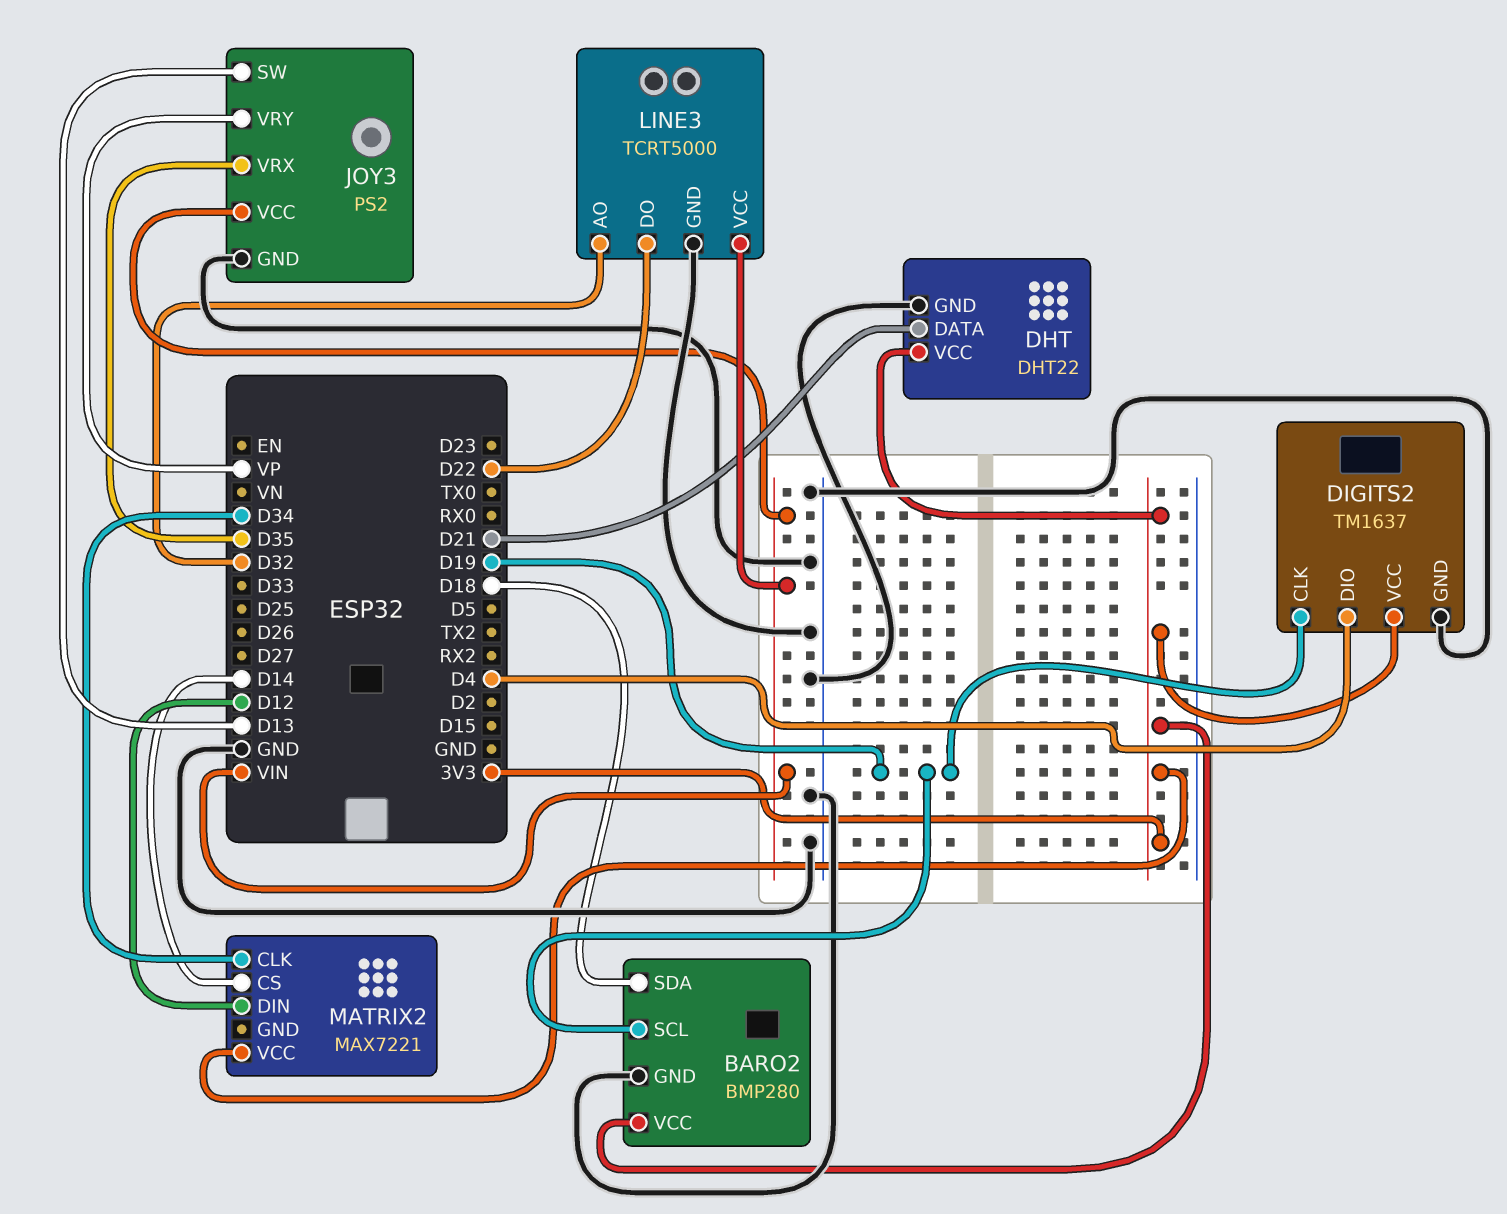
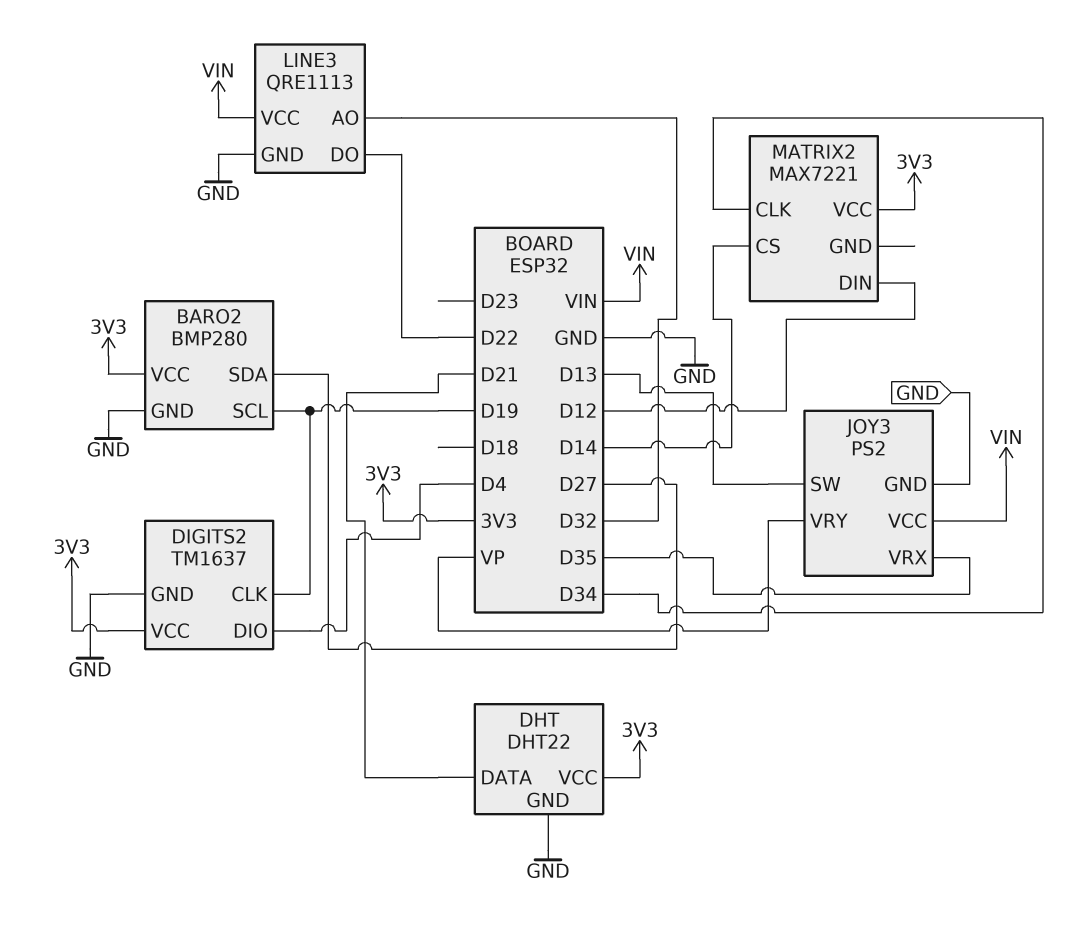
BARO2 pin SDA: D18 -> D27
LINE3: TCRT5000 -> QRE1113

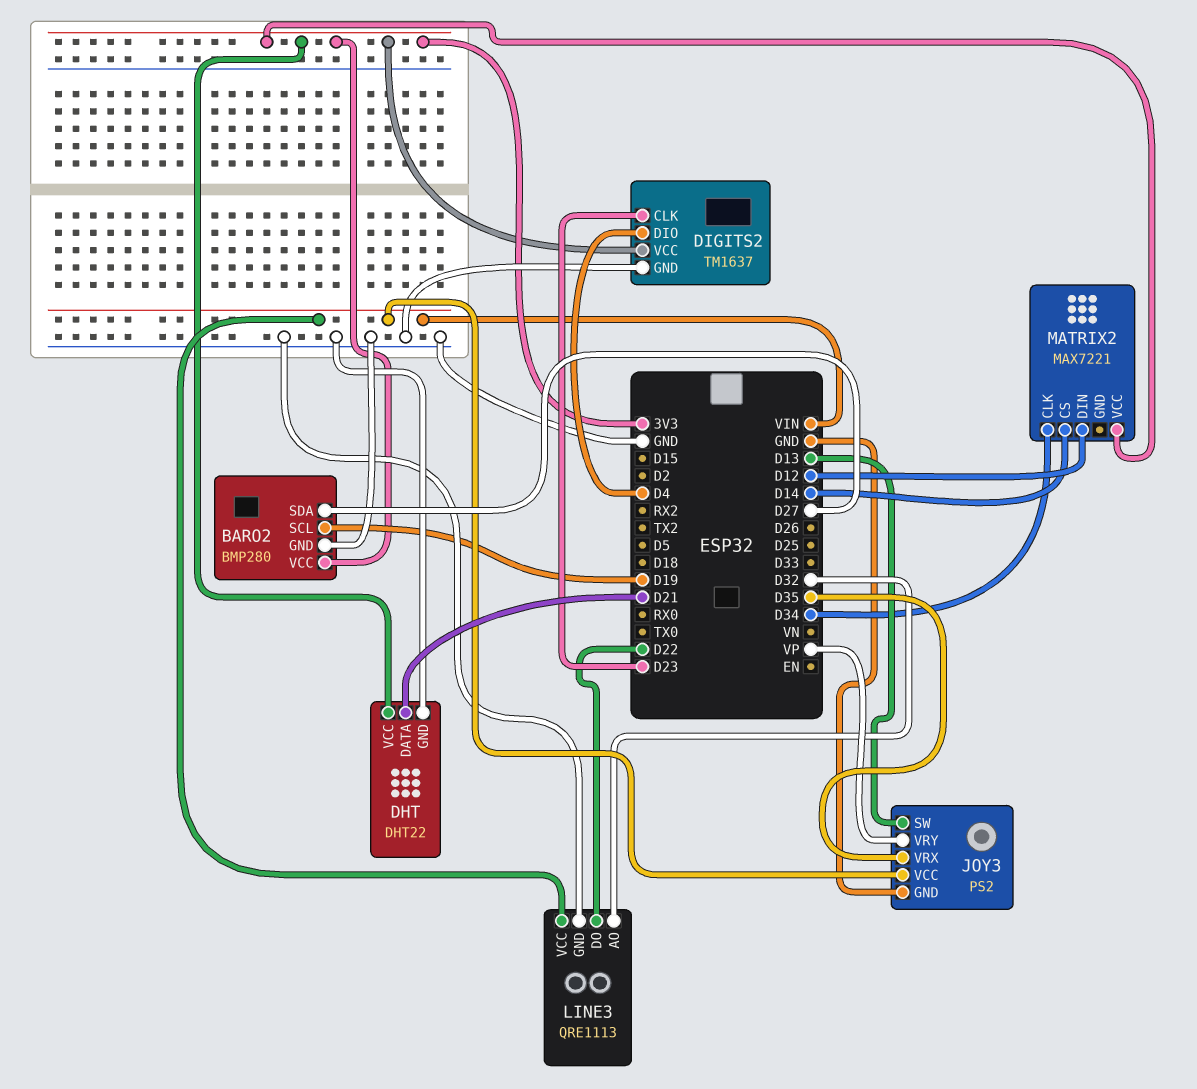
DIGITS2 pin CLK: D19 -> D23

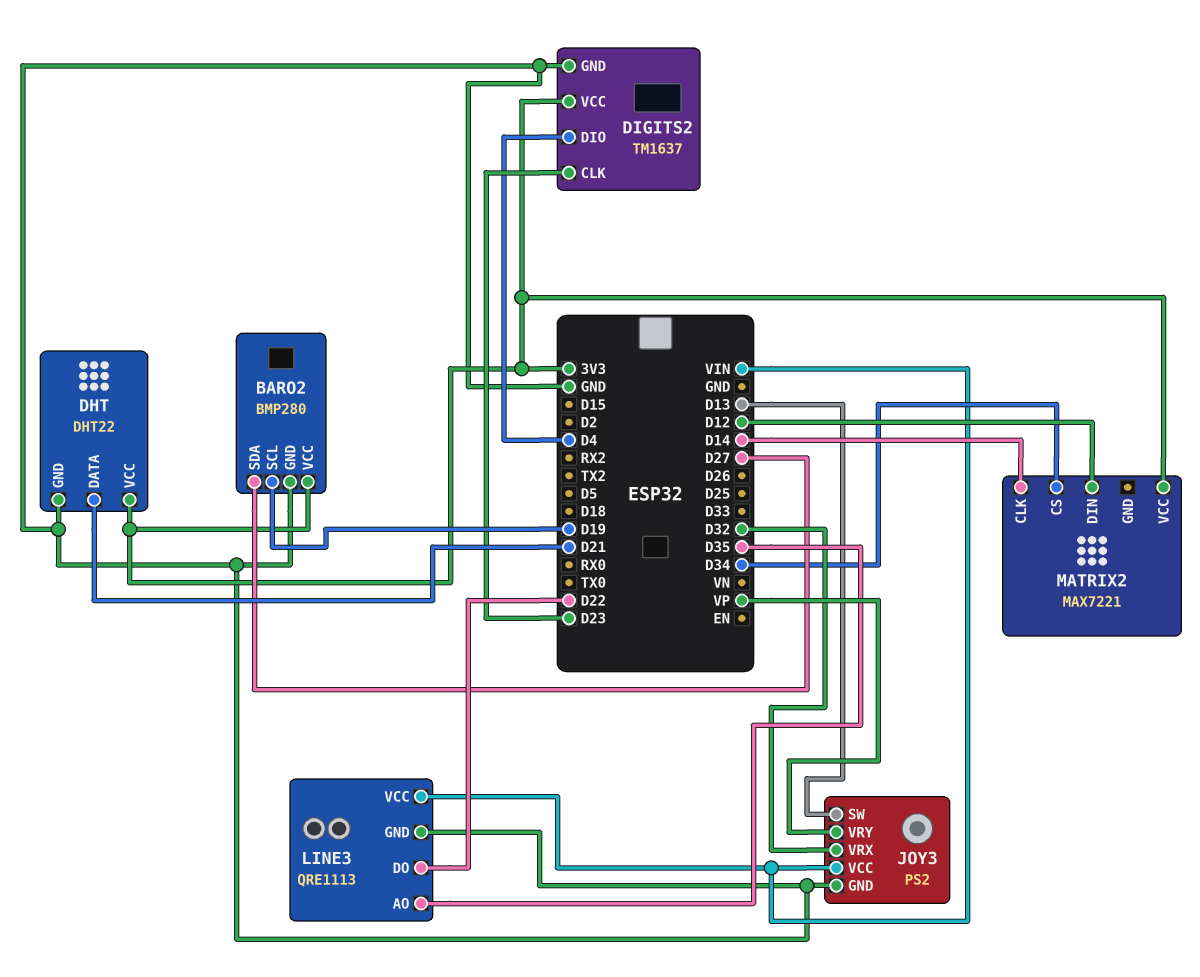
JOY3 pin VRX: D35 -> D32
LINE3 pin AO: D32 -> D35
MATRIX2 pin CLK: D34 -> D14
MATRIX2 pin CS: D14 -> D34

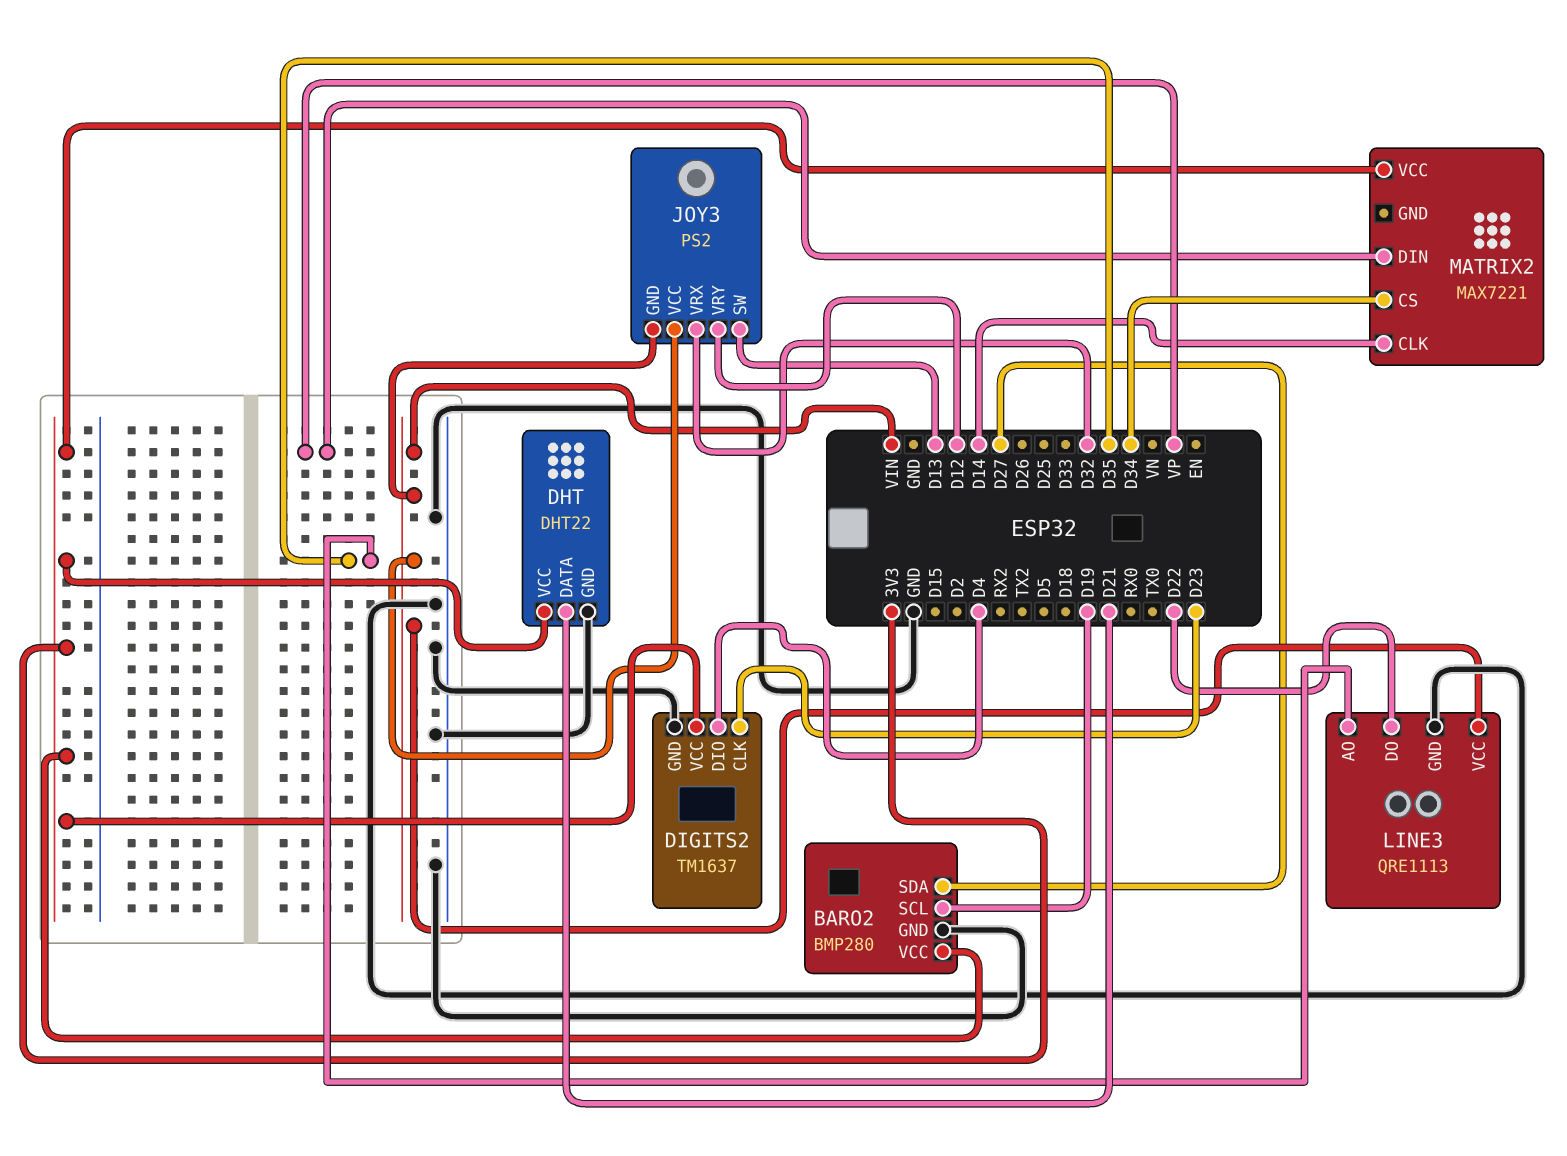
JOY3 pin GND: GND -> VIN
JOY3 pin VRY: VP -> D12
MATRIX2 pin DIN: D12 -> VP

